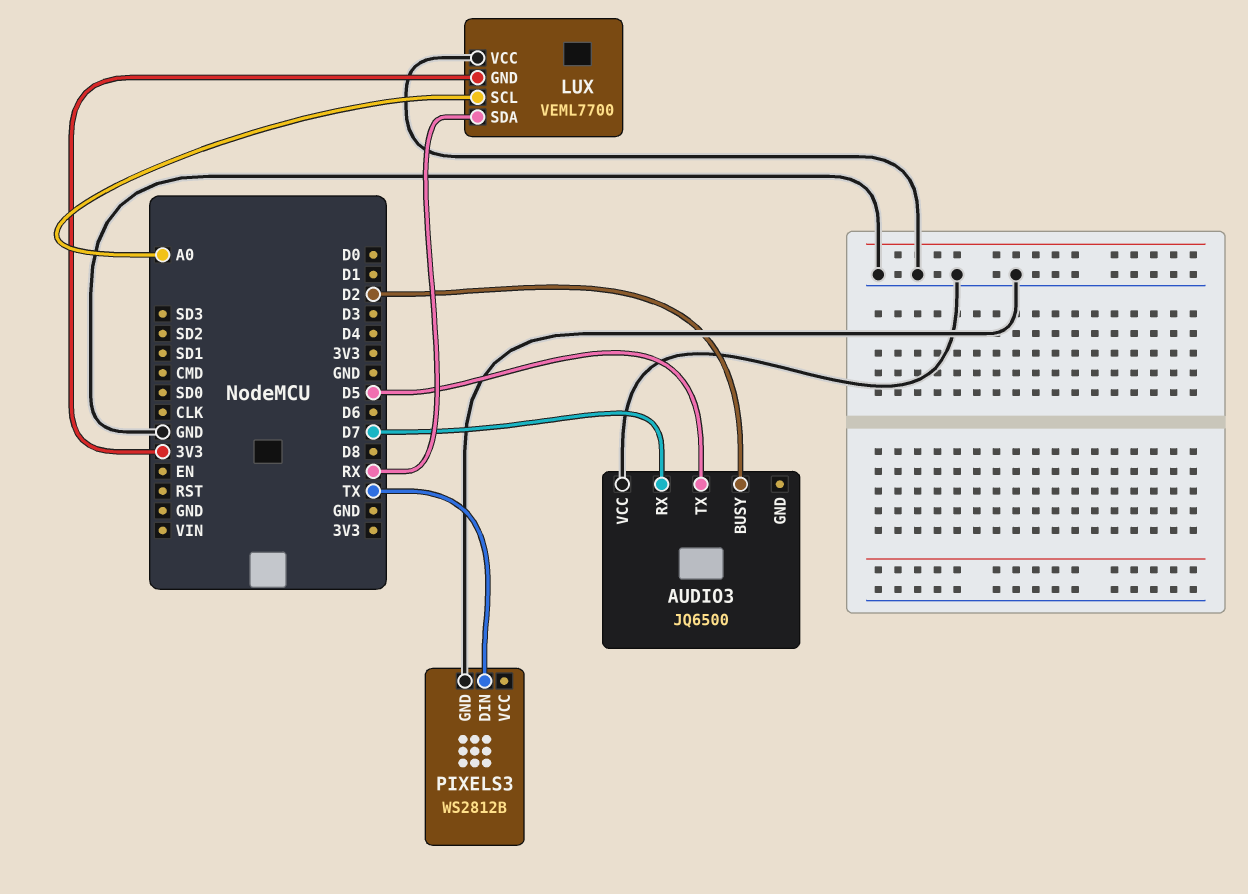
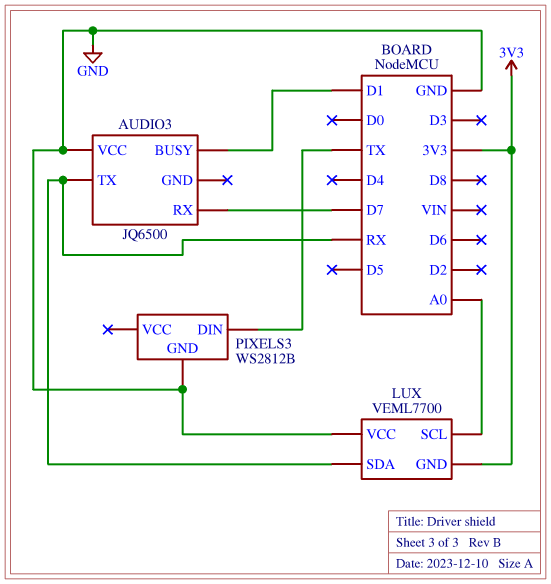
AUDIO3 pin BUSY: D2 -> D1
AUDIO3 pin TX: D5 -> RX

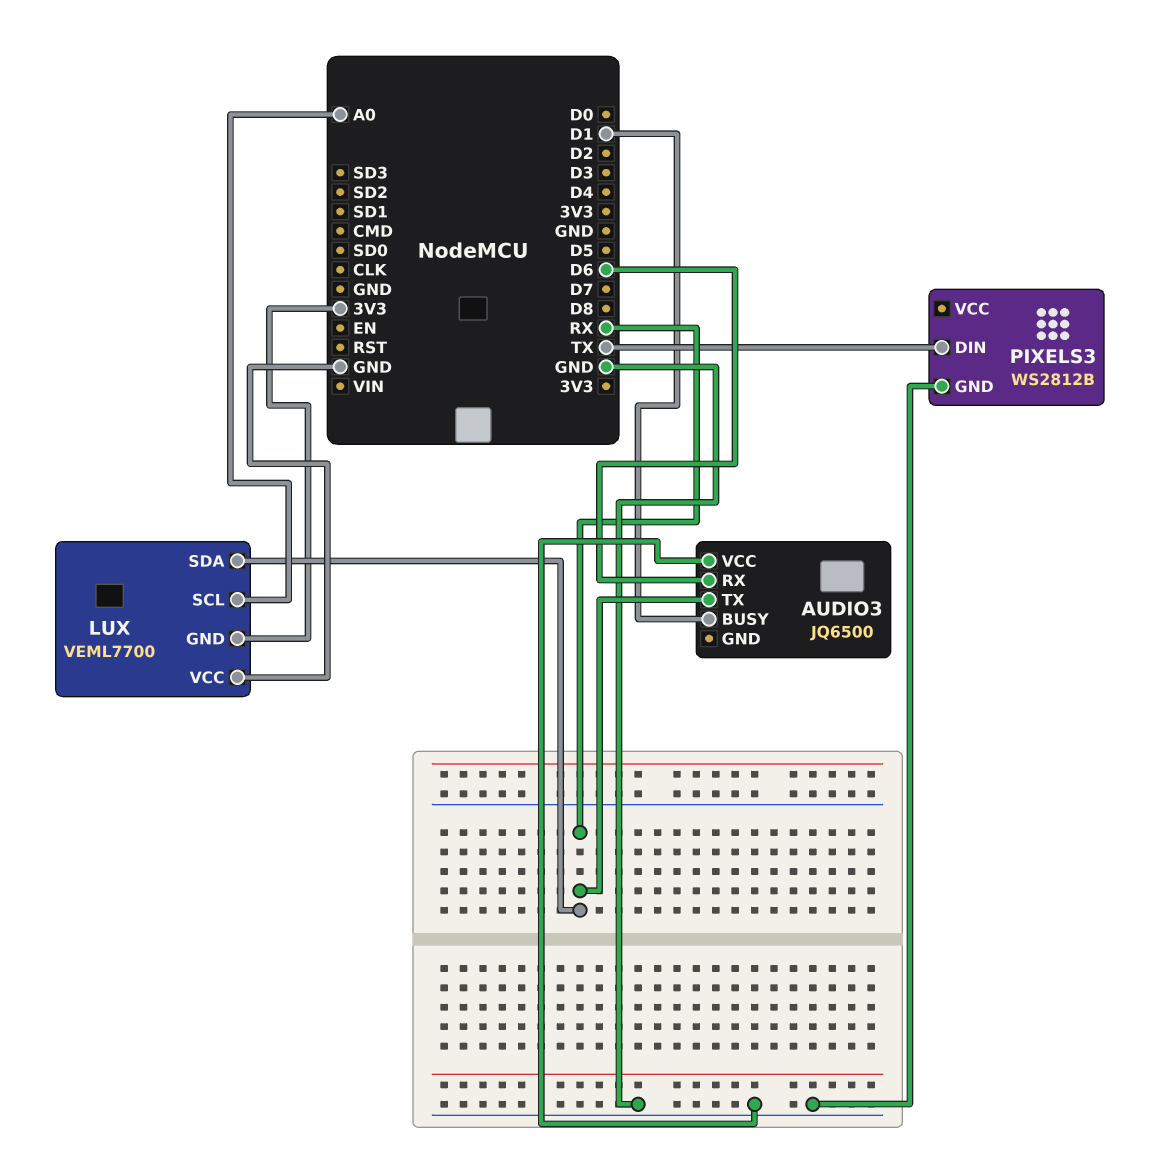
AUDIO3 pin RX: D7 -> D6

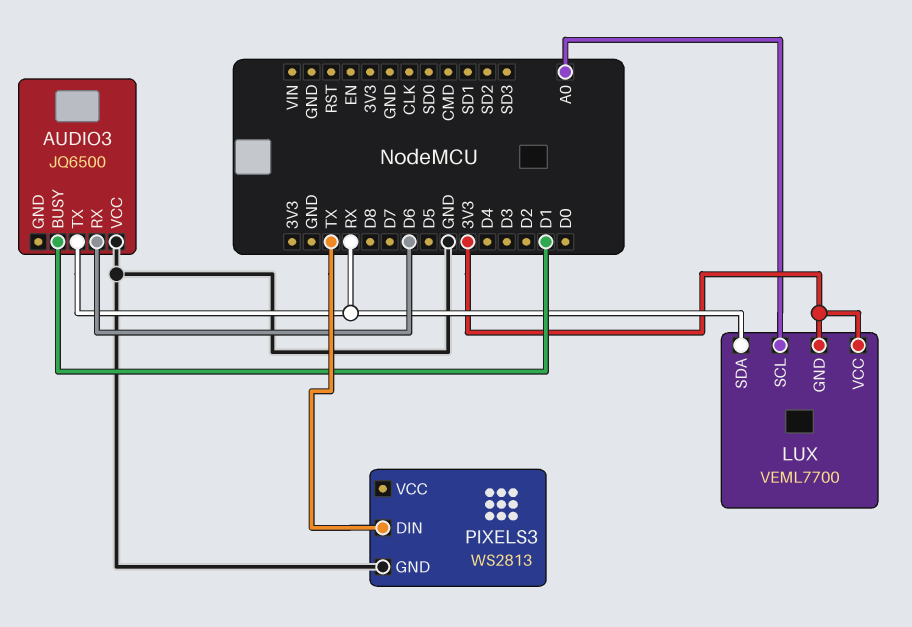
LUX pin VCC: GND -> 3V3
PIXELS3: WS2812B -> WS2813

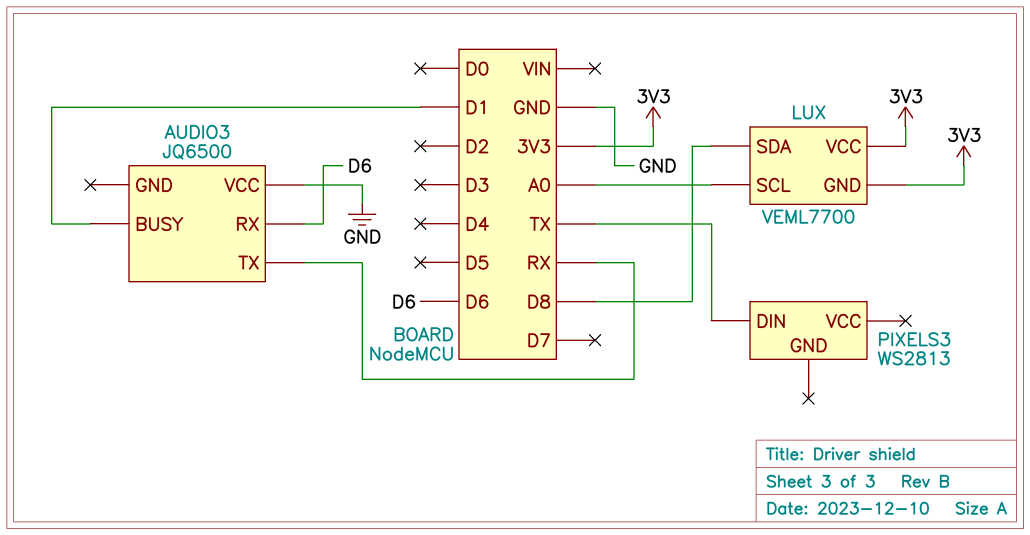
LUX pin SDA: RX -> D8
PIXELS3 pin GND: GND -> none

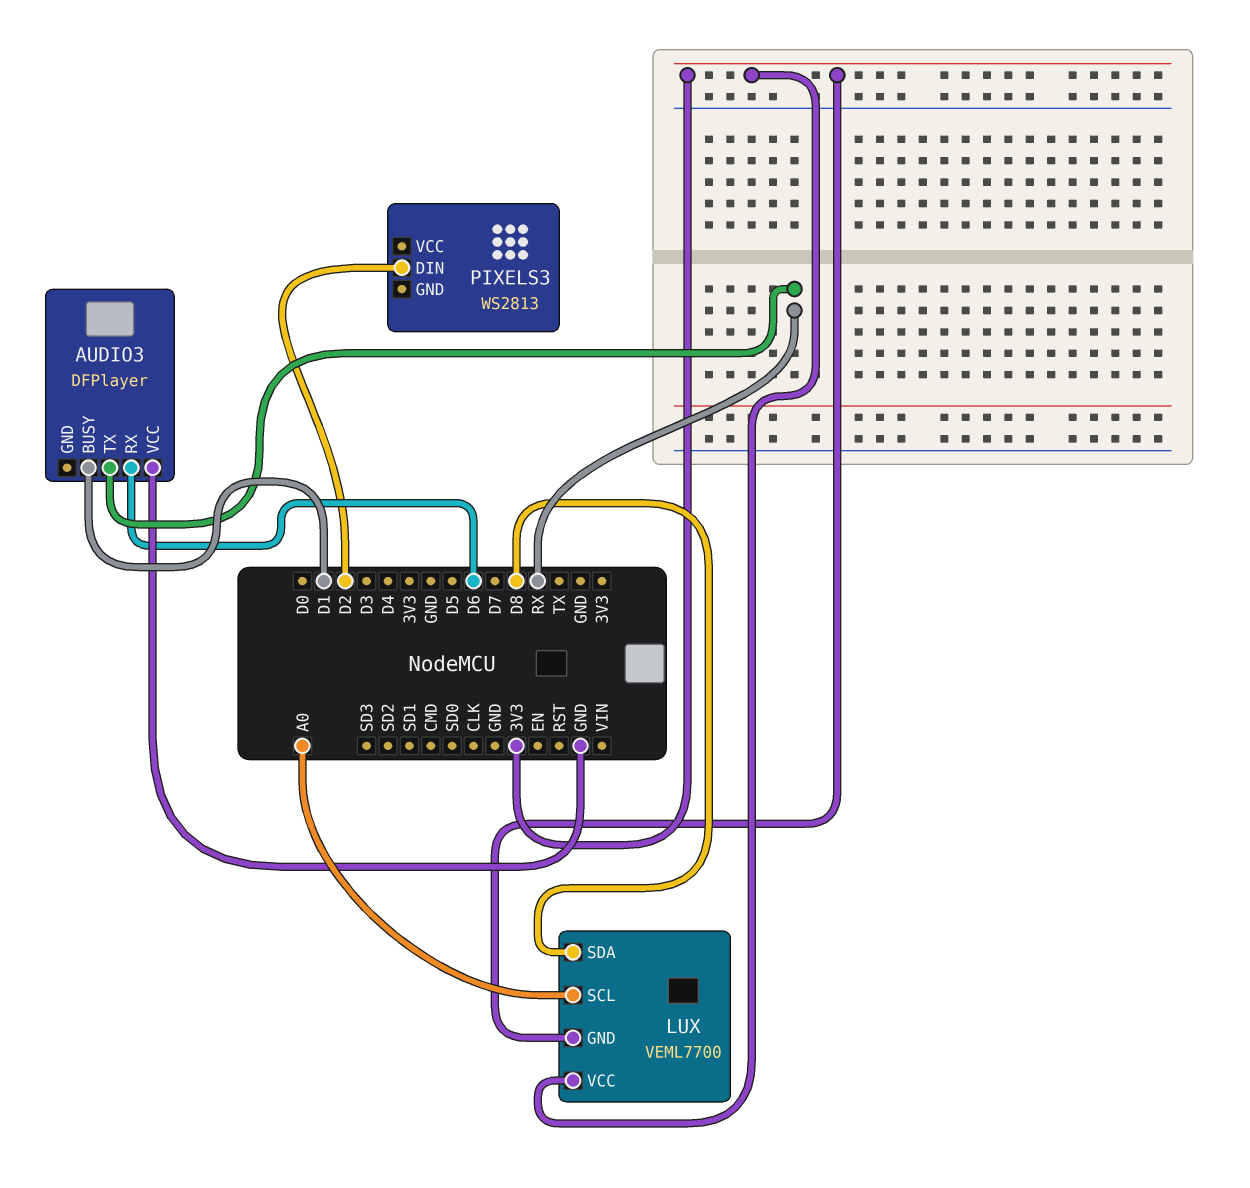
AUDIO3: JQ6500 -> DFPlayer
PIXELS3 pin DIN: TX -> D2

